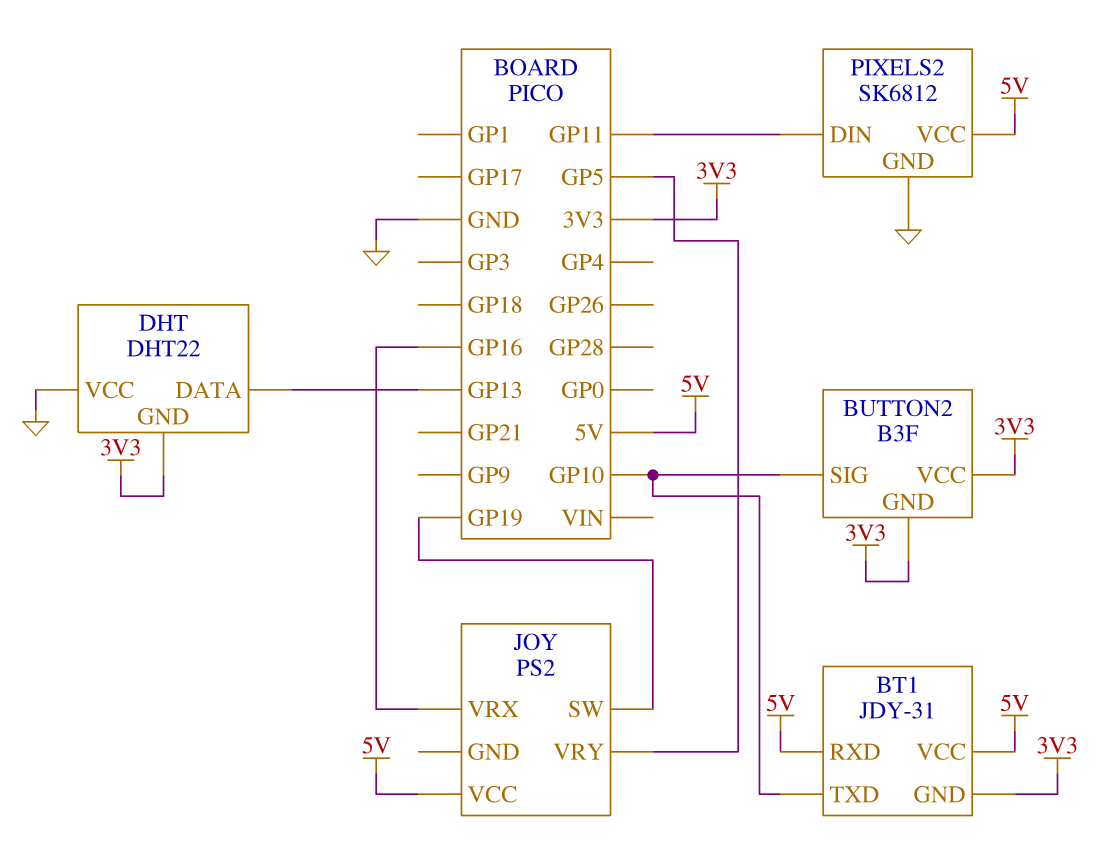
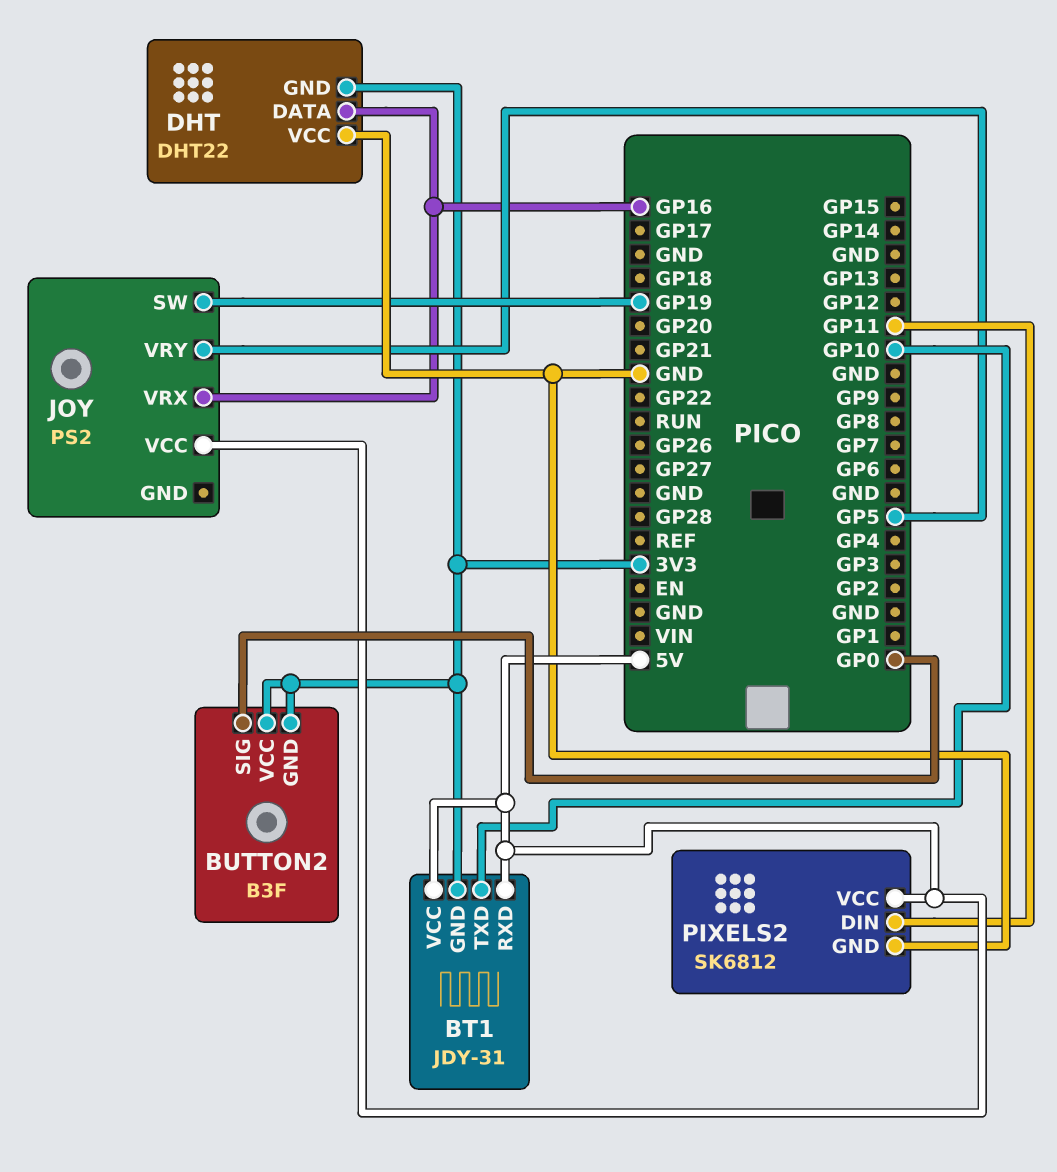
BUTTON2 pin SIG: GP10 -> GP0
DHT pin DATA: GP13 -> GP16

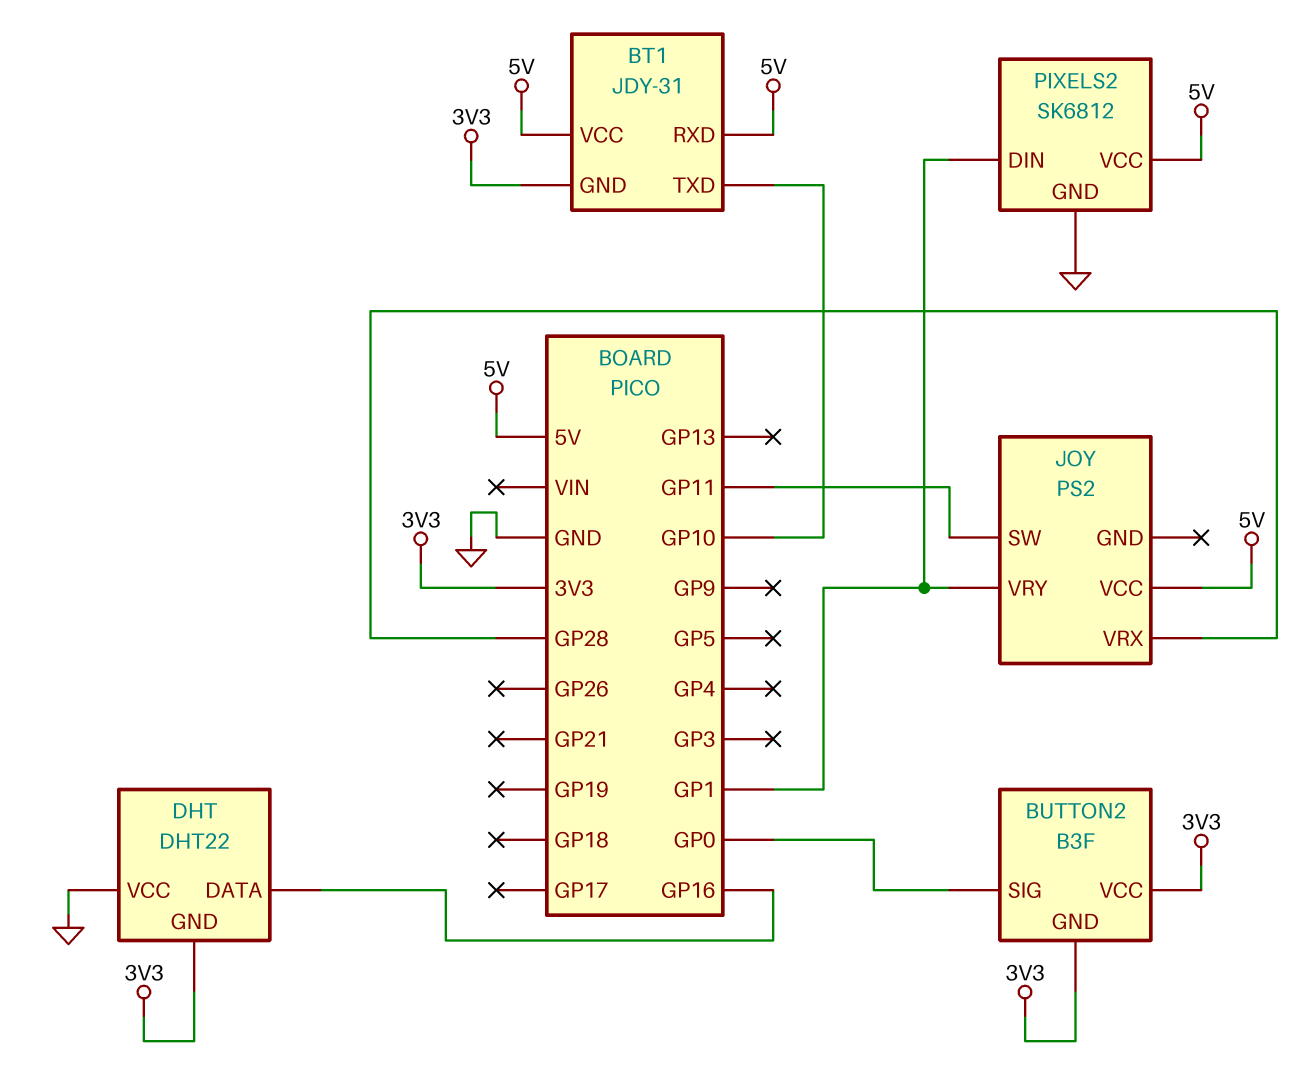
JOY pin SW: GP19 -> GP11
JOY pin VRX: GP16 -> GP28
JOY pin VRY: GP5 -> GP1
PIXELS2 pin DIN: GP11 -> GP1

